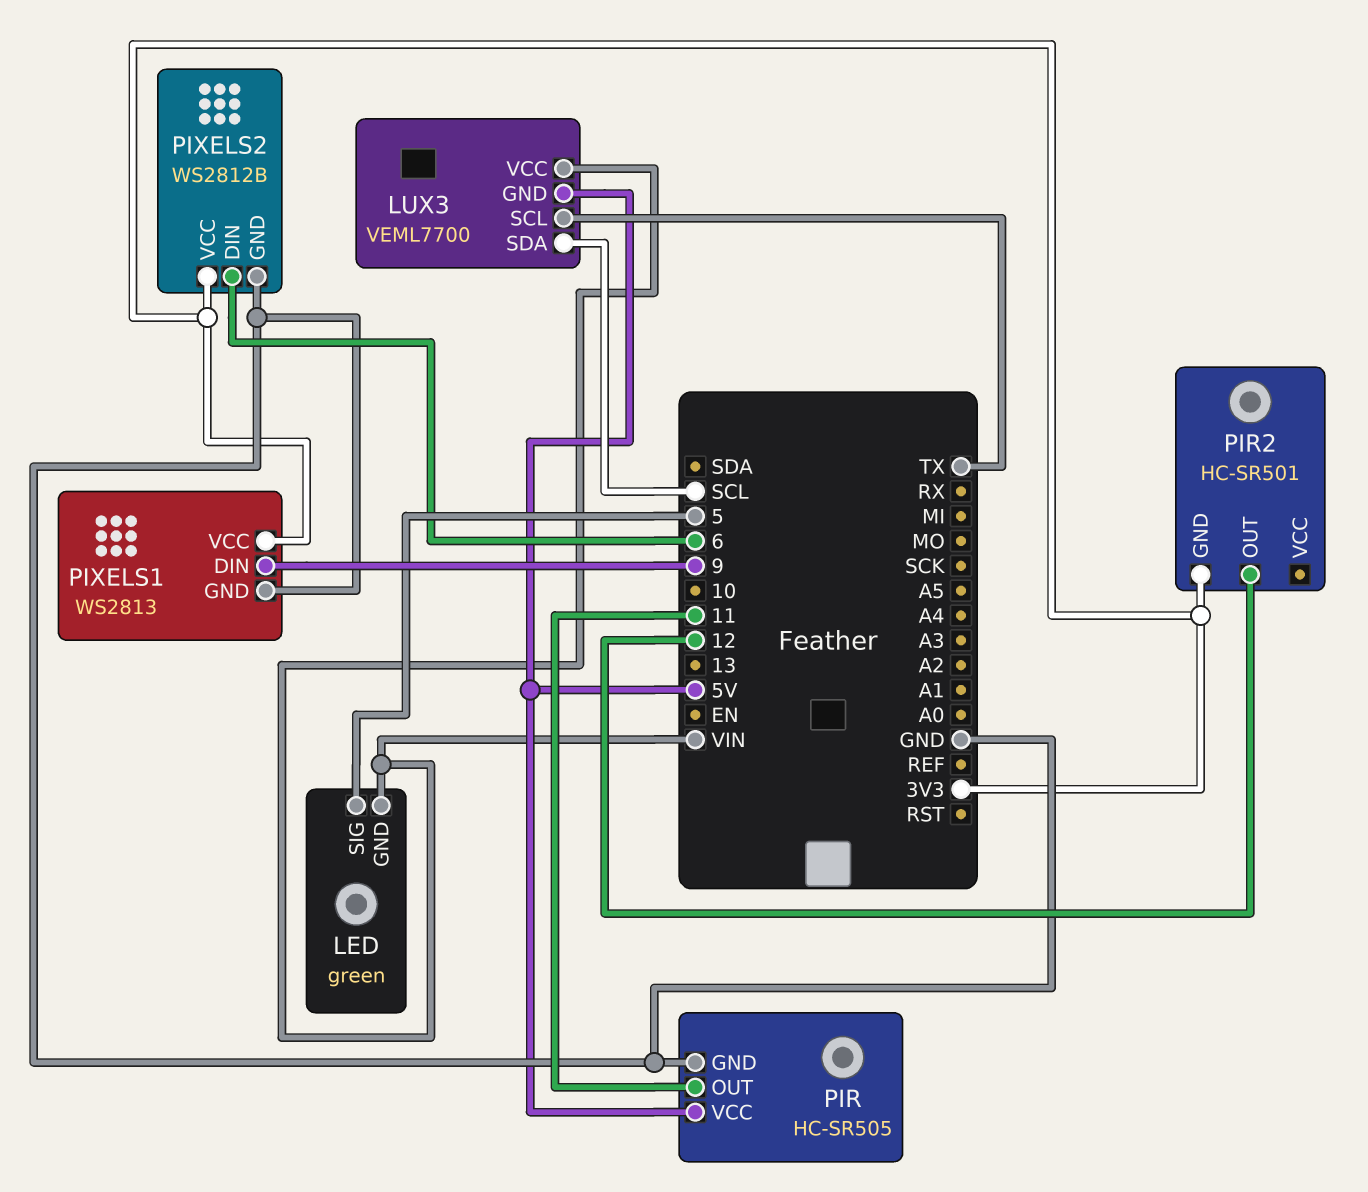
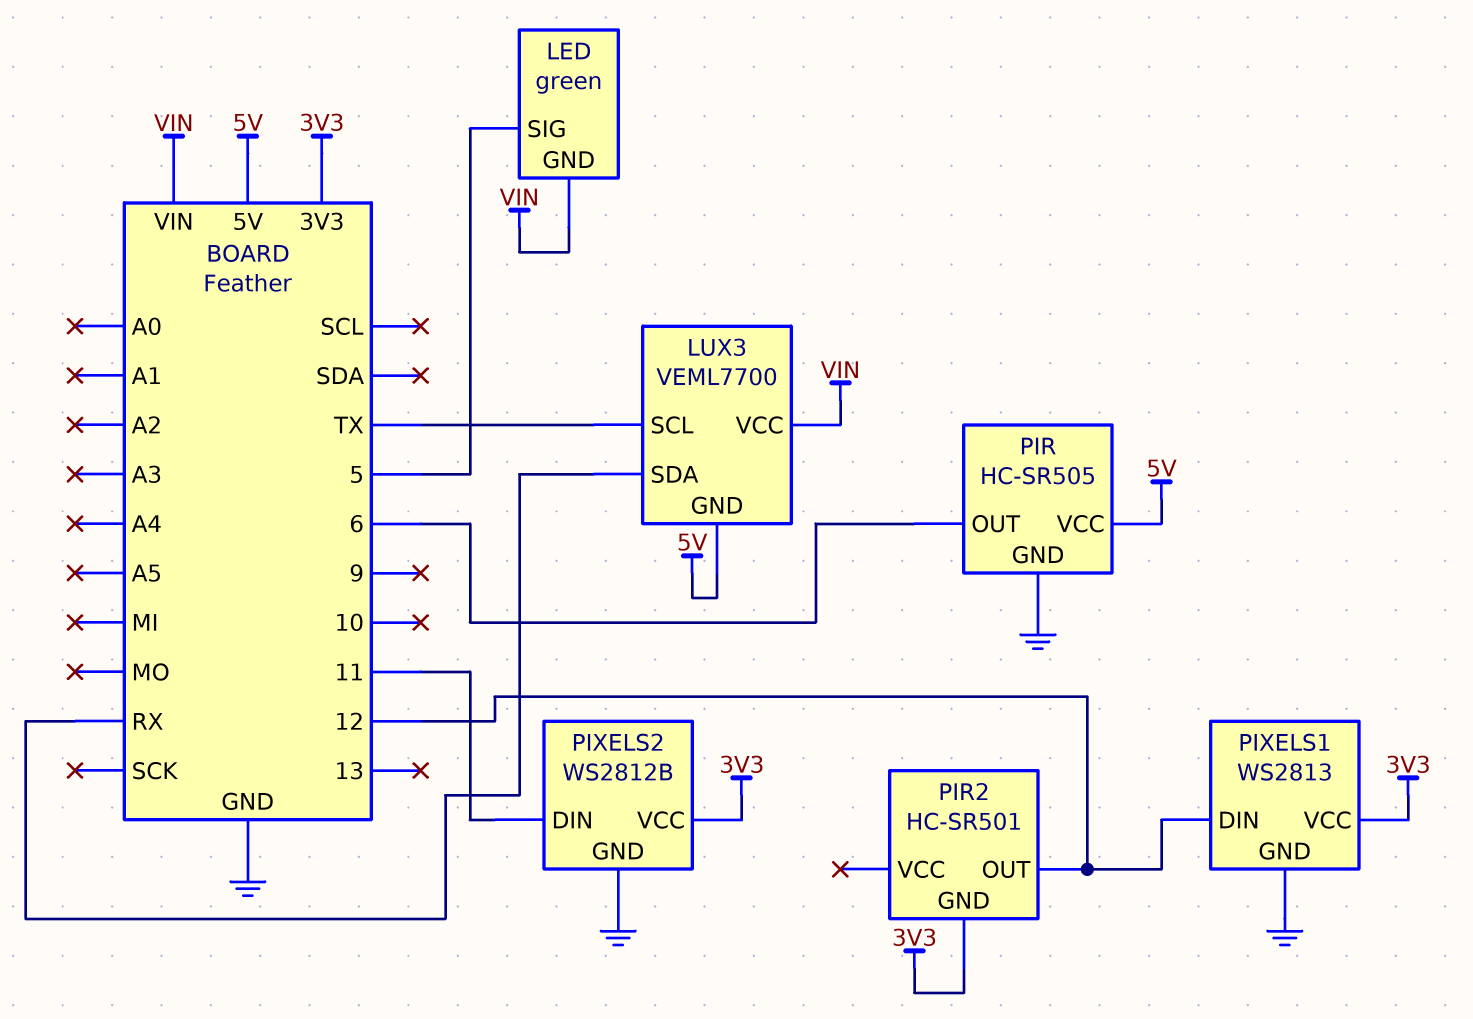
LUX3 pin SDA: SCL -> RX
PIR pin OUT: 11 -> 6
PIXELS1 pin DIN: 9 -> 12
PIXELS2 pin DIN: 6 -> 11

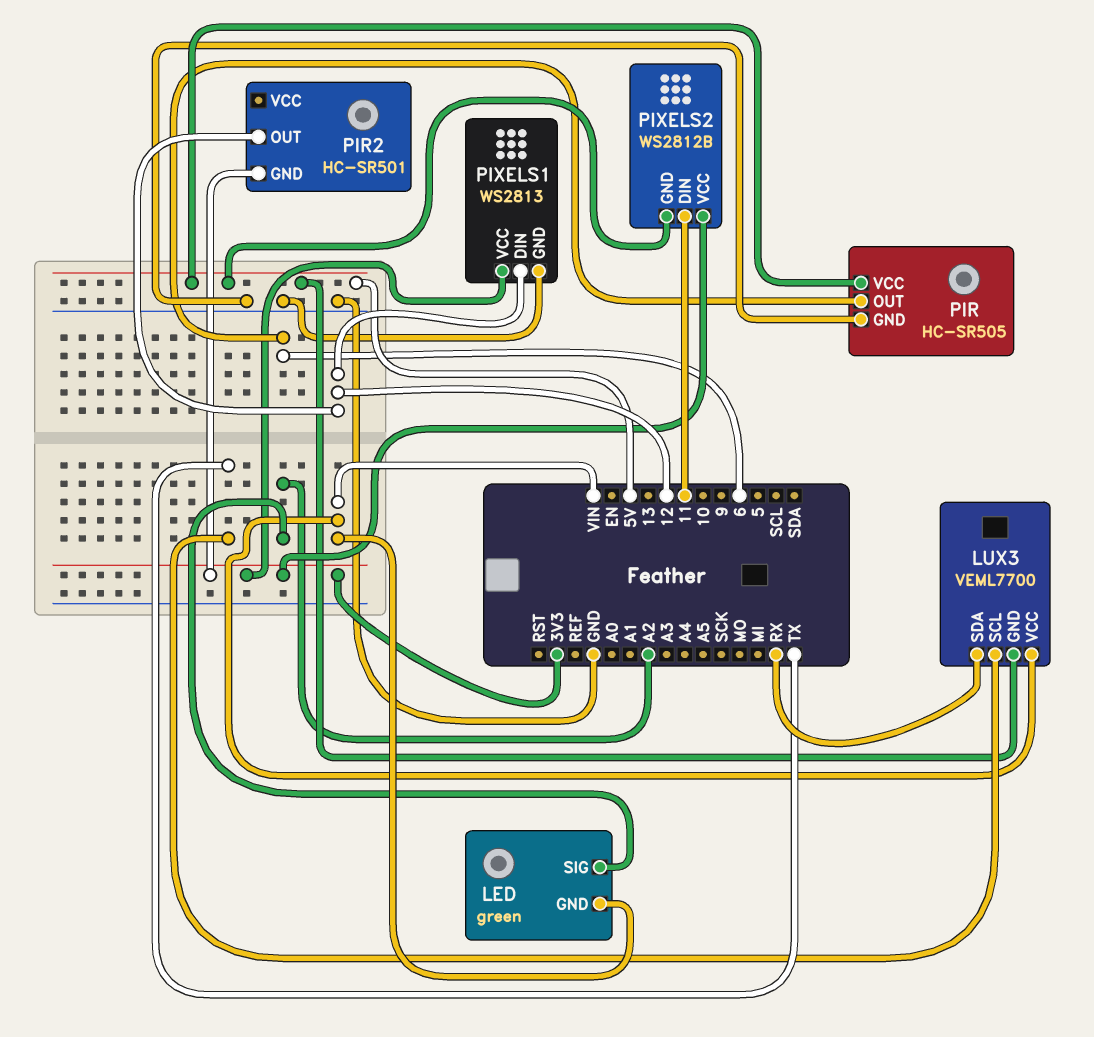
LED pin SIG: 5 -> A2
PIXELS2 pin GND: GND -> 5V

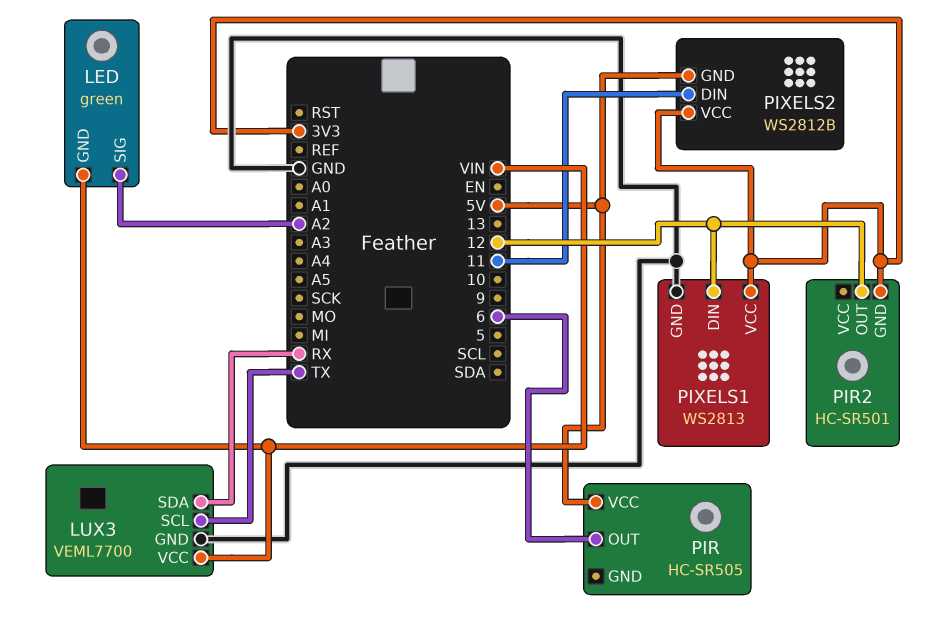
LUX3 pin GND: 5V -> GND
PIR pin GND: GND -> none

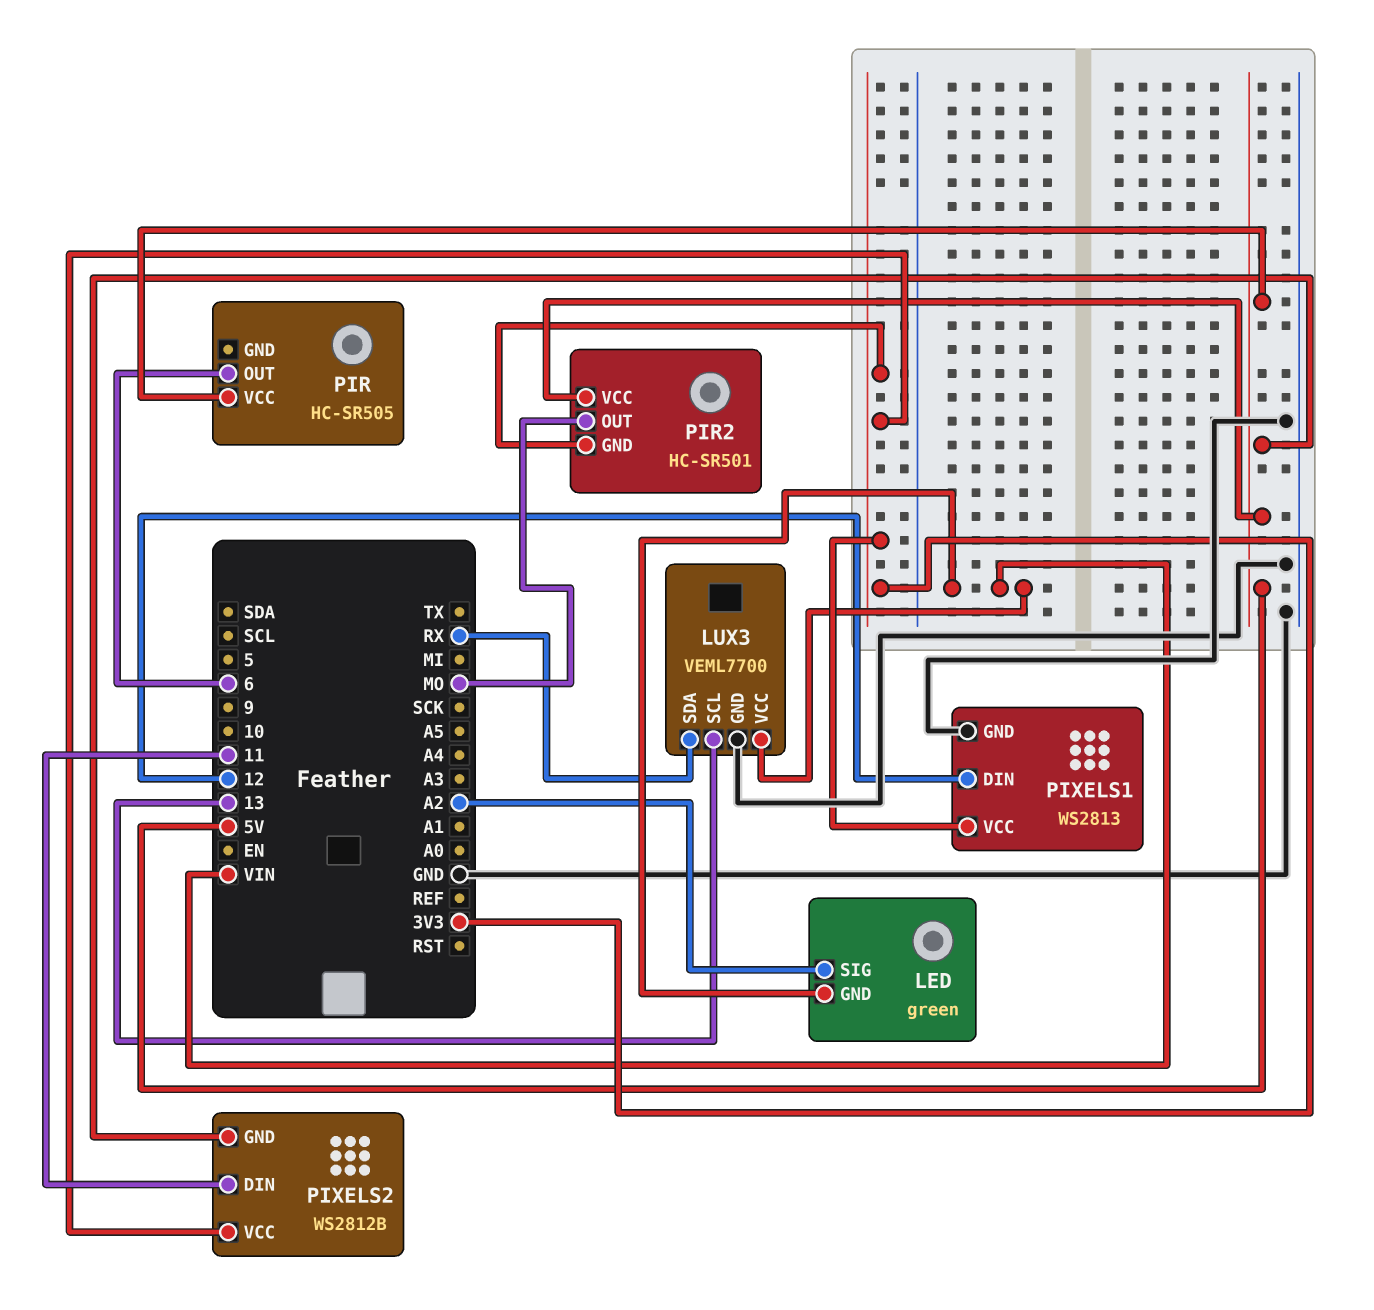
LUX3 pin SCL: TX -> 13
PIR2 pin OUT: 12 -> MO
PIR2 pin VCC: none -> 5V

